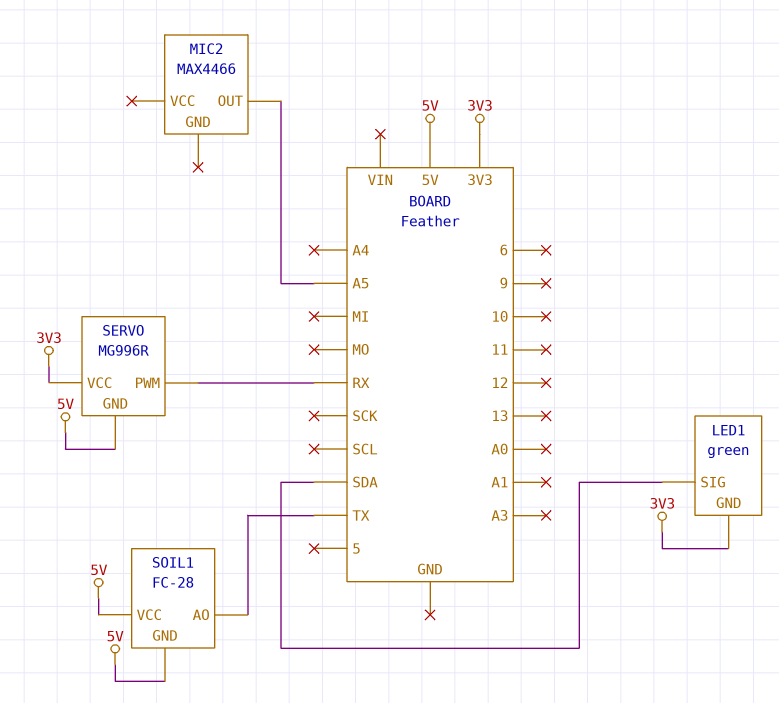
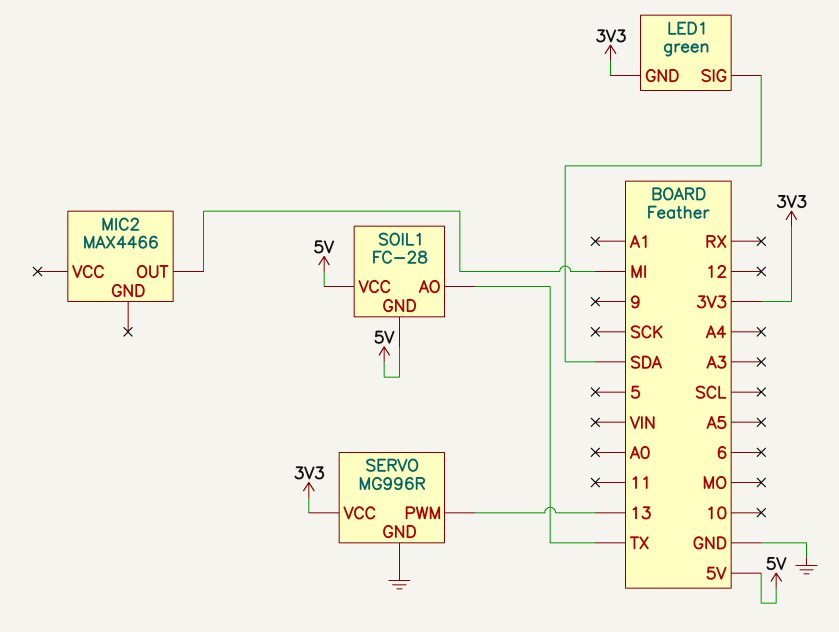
MIC2 pin OUT: A5 -> MI
SERVO pin GND: 5V -> GND
SERVO pin PWM: RX -> 13

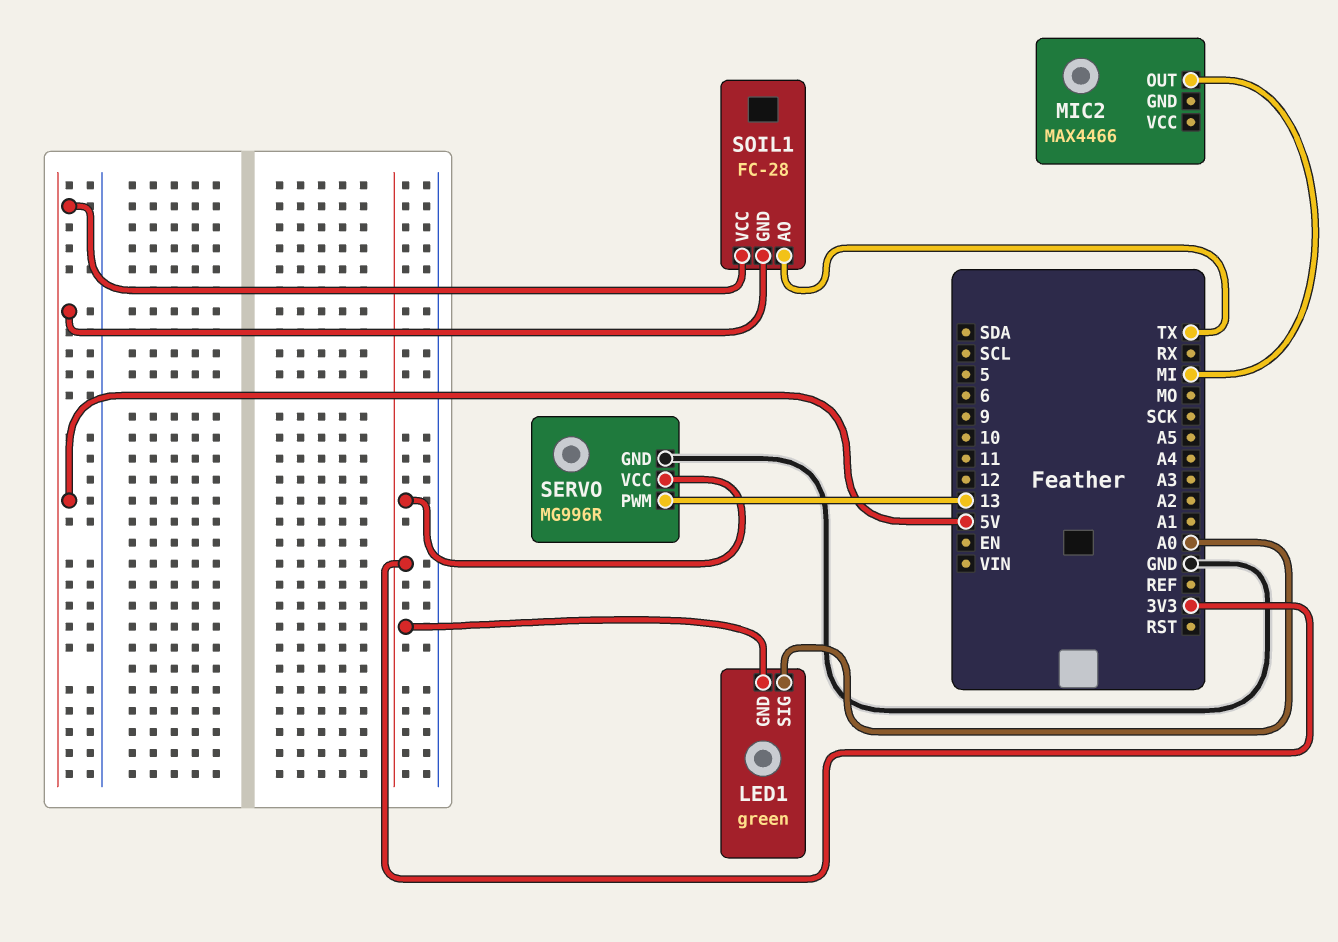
LED1 pin SIG: SDA -> A0

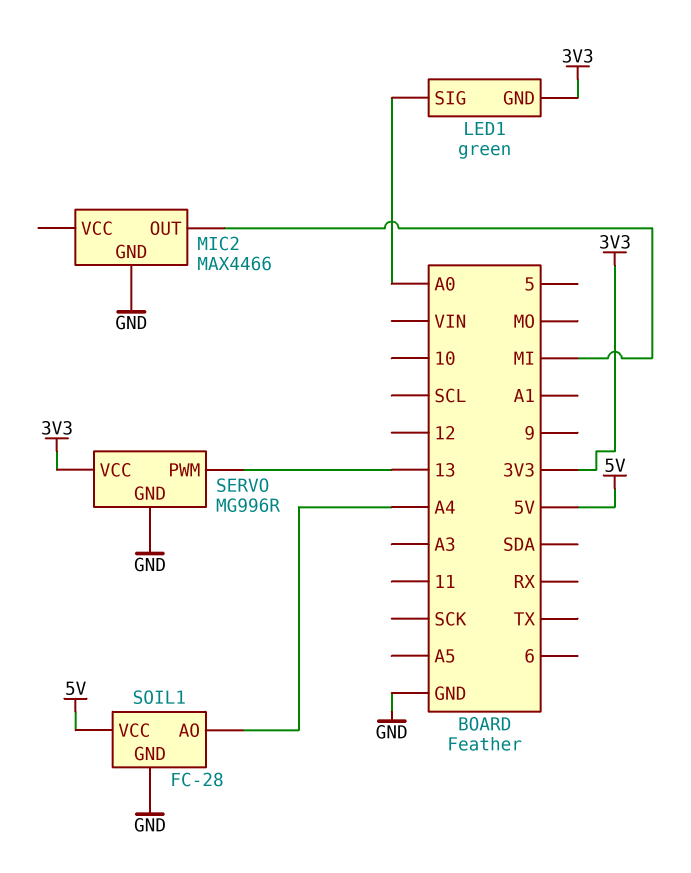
MIC2 pin GND: none -> GND
SOIL1 pin AO: TX -> A4
SOIL1 pin GND: 5V -> GND

